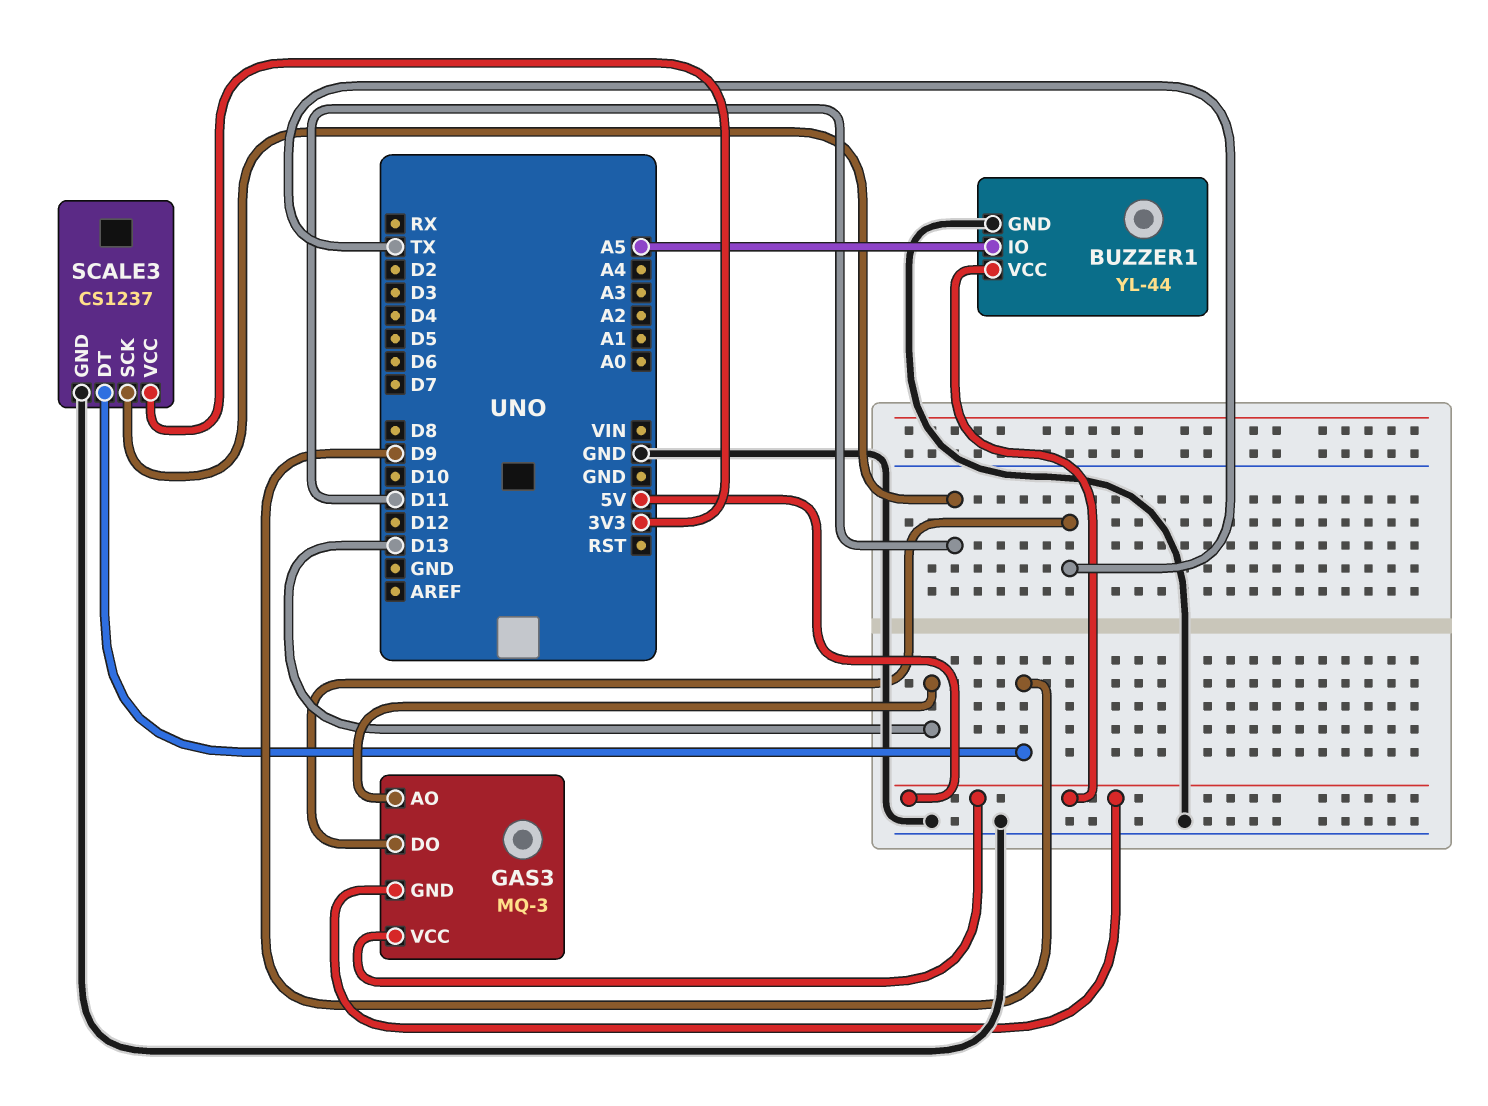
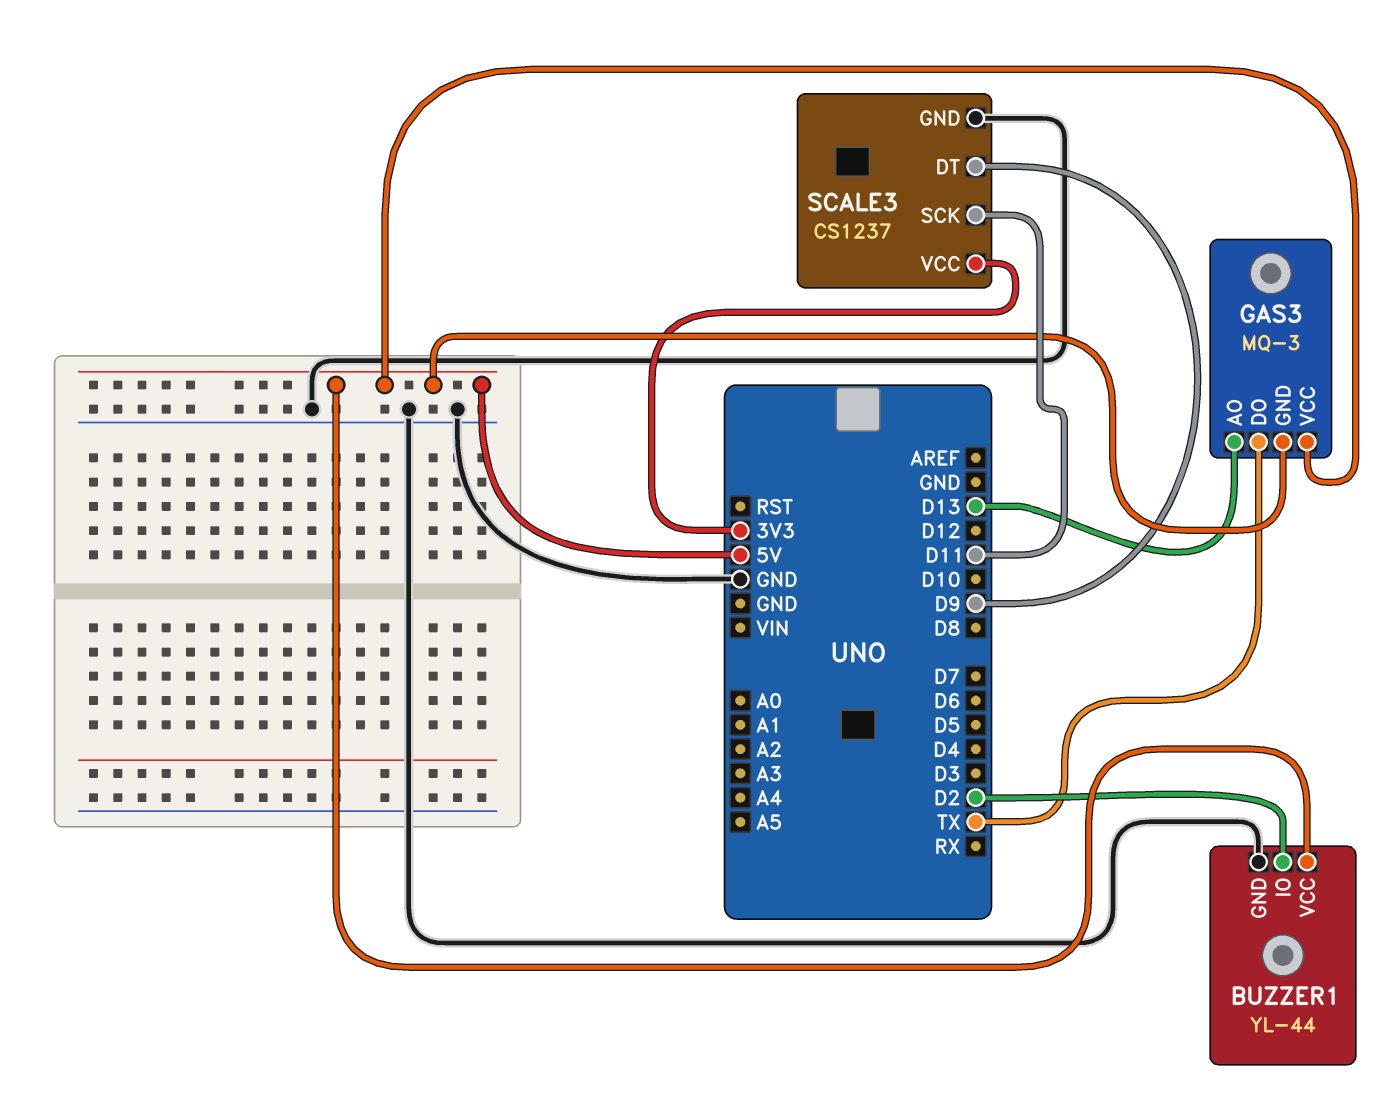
BUZZER1 pin IO: A5 -> D2

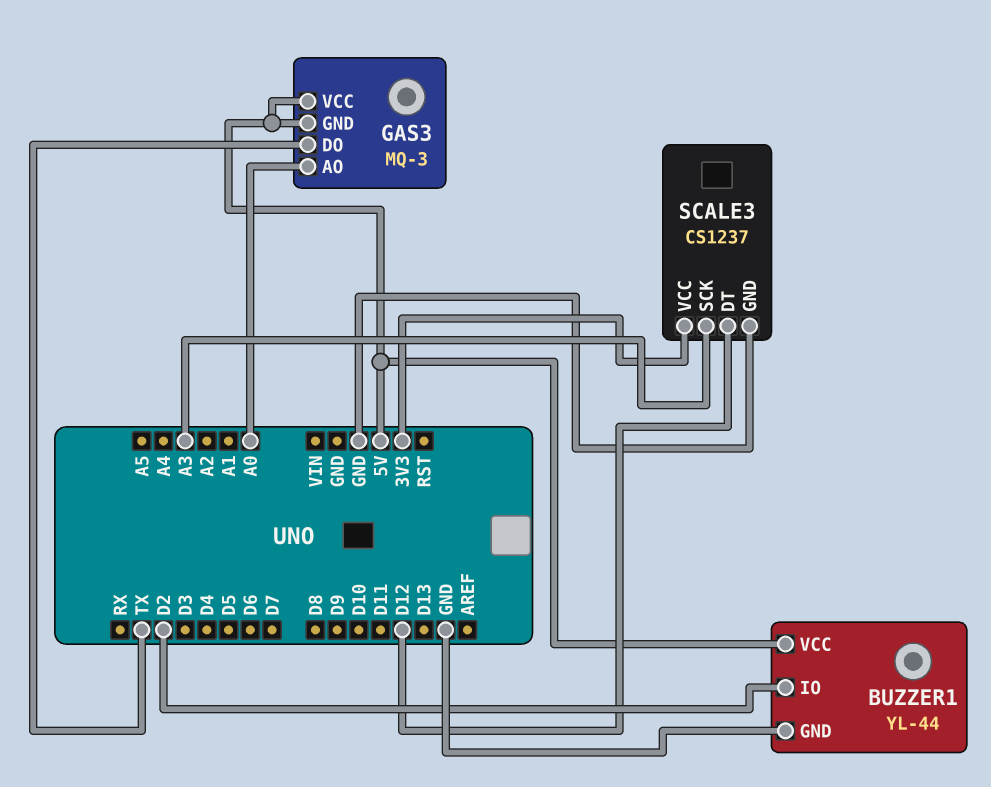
GAS3 pin AO: D13 -> A0
SCALE3 pin DT: D9 -> D12
SCALE3 pin SCK: D11 -> A3

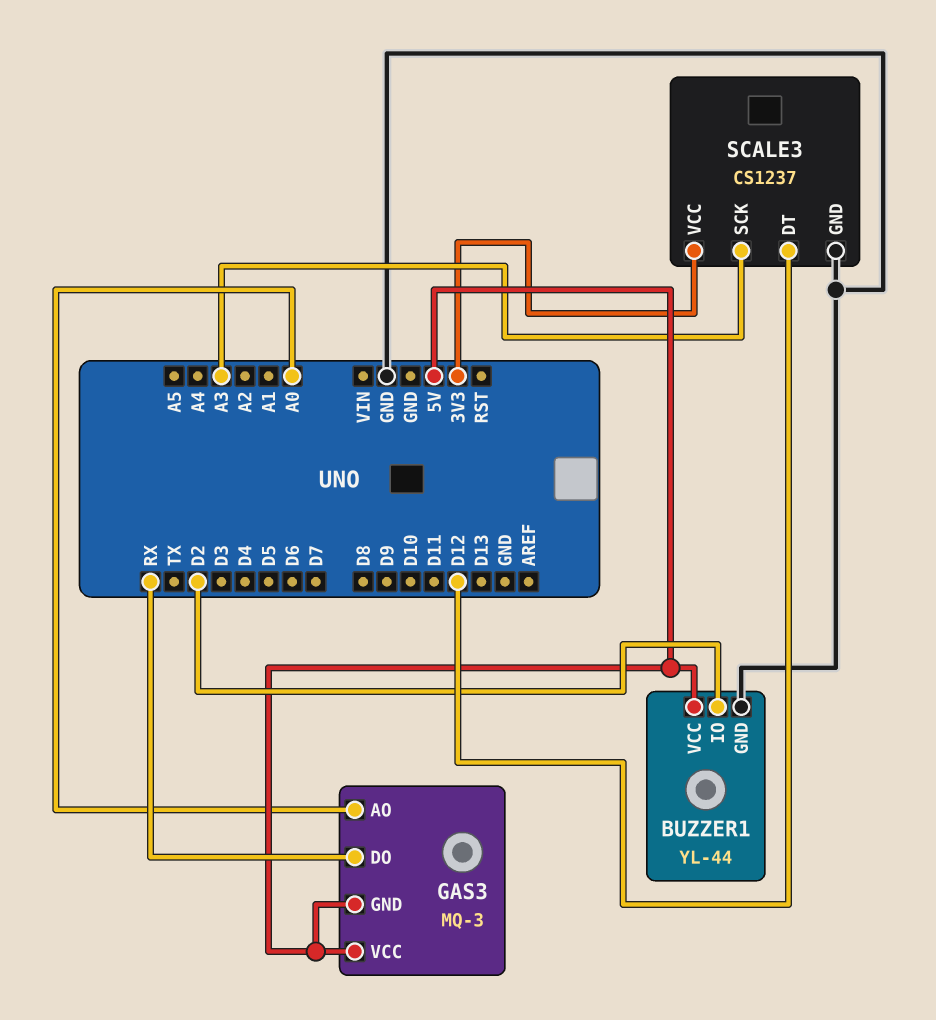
GAS3 pin DO: TX -> RX

